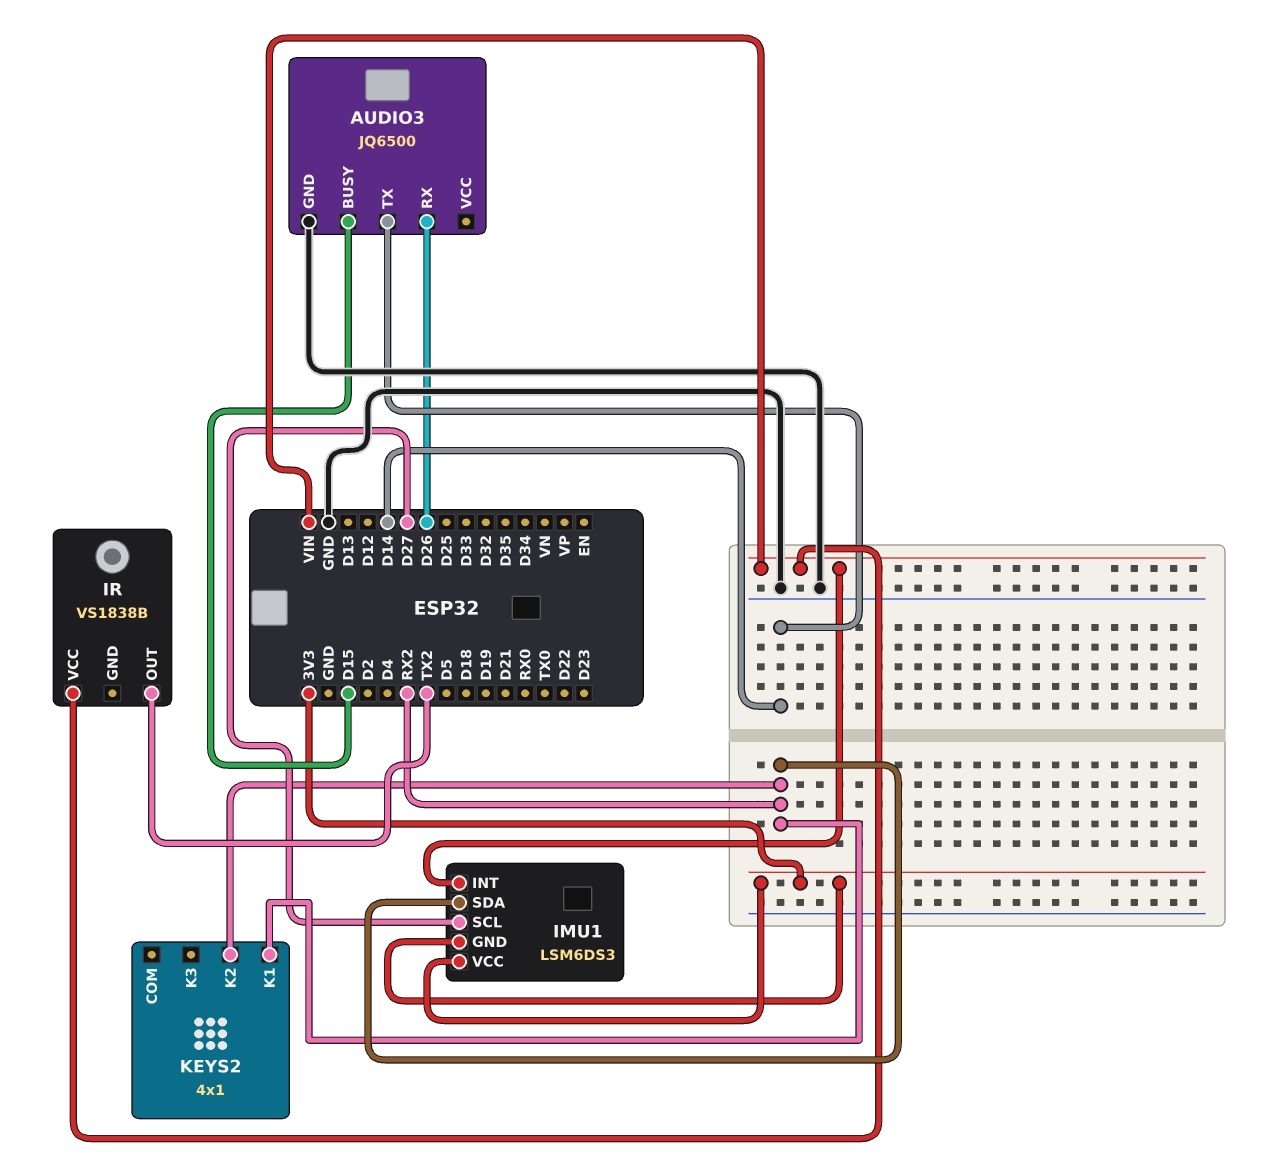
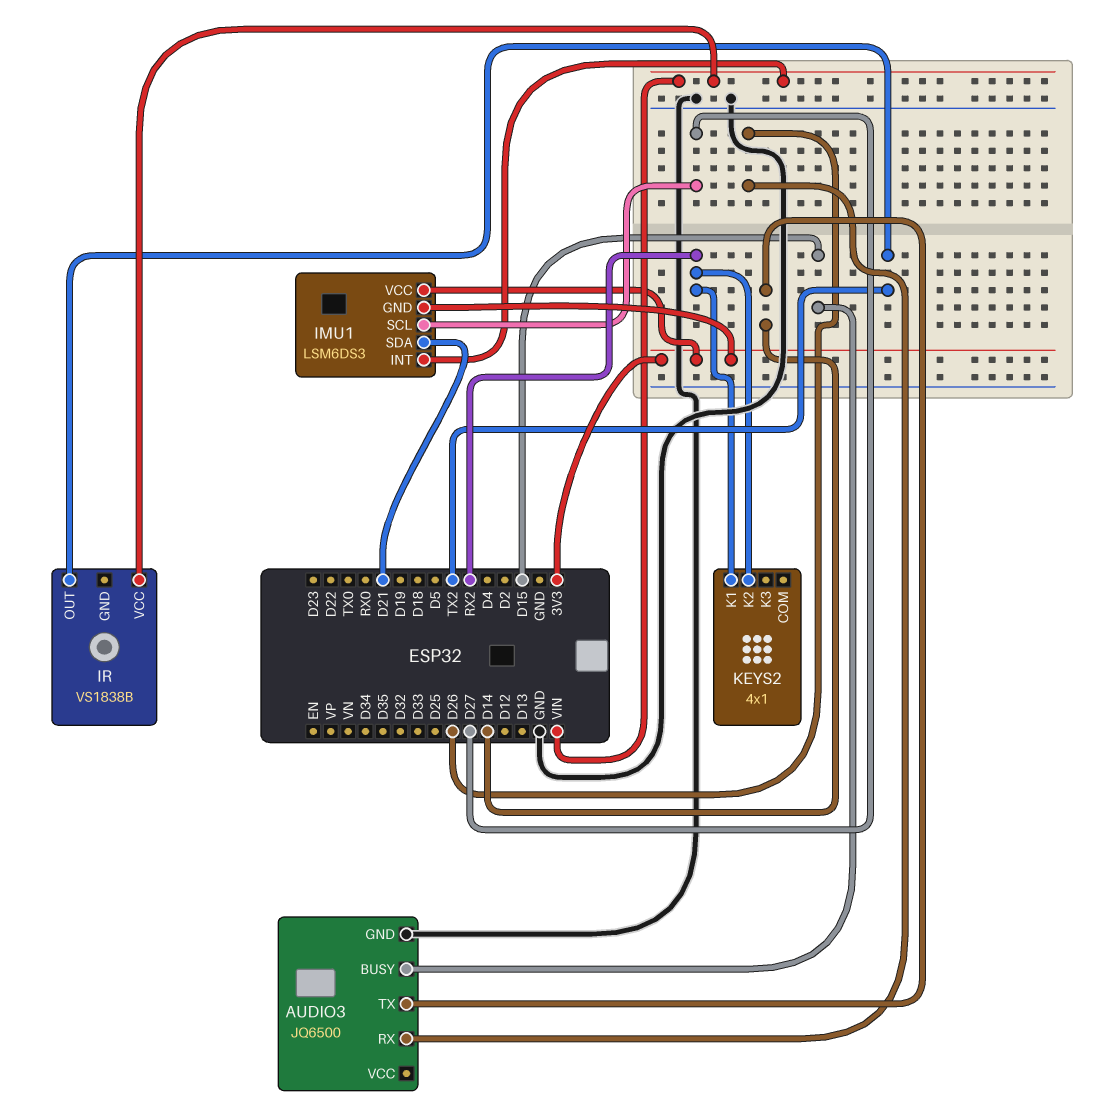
IMU1 pin SDA: RX2 -> D21

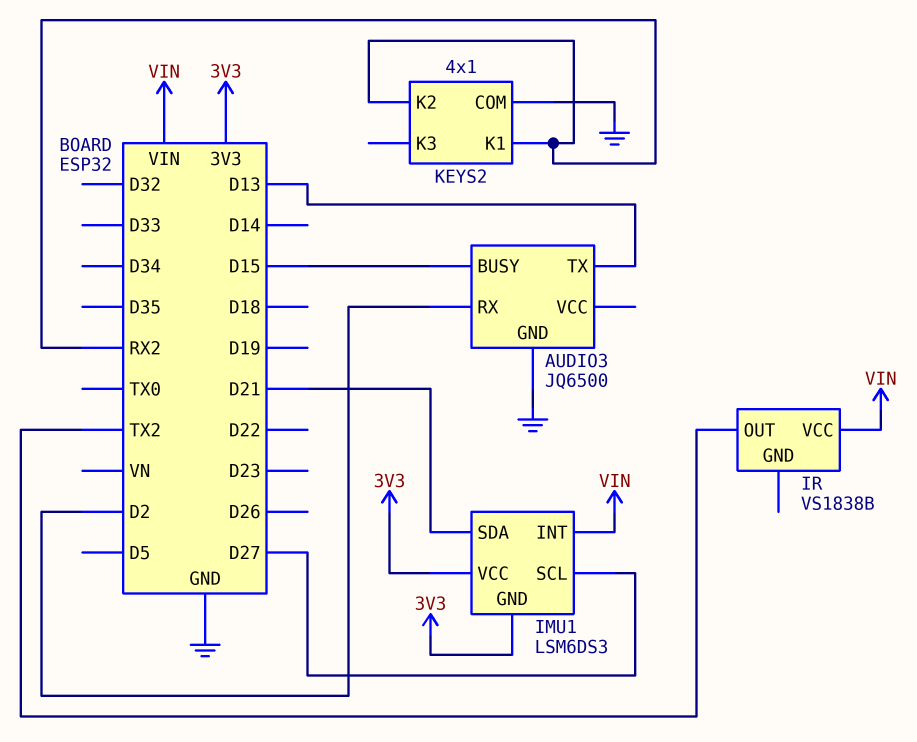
AUDIO3 pin RX: D26 -> D2
AUDIO3 pin TX: D14 -> D13
KEYS2 pin COM: none -> GND

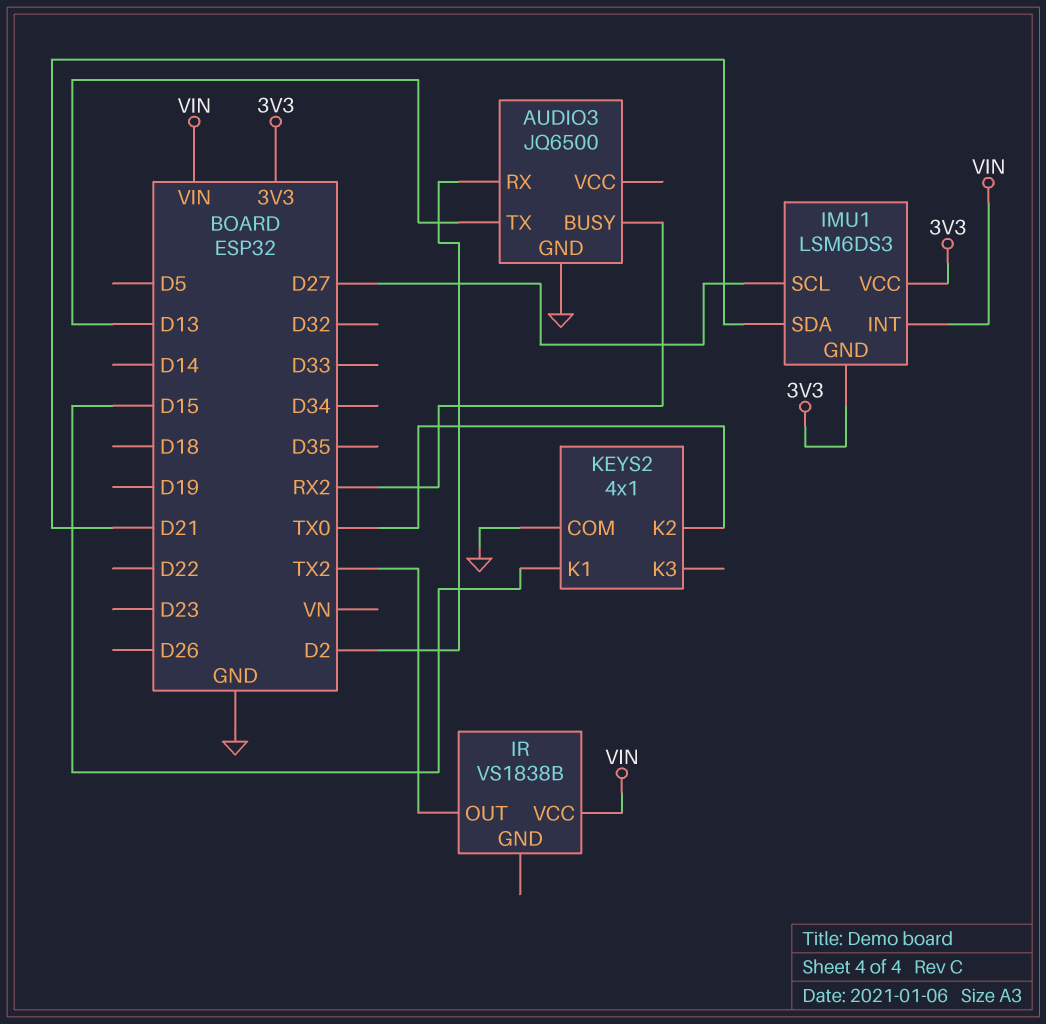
AUDIO3 pin BUSY: D15 -> RX2
KEYS2 pin K1: RX2 -> D15
KEYS2 pin K2: RX2 -> TX0

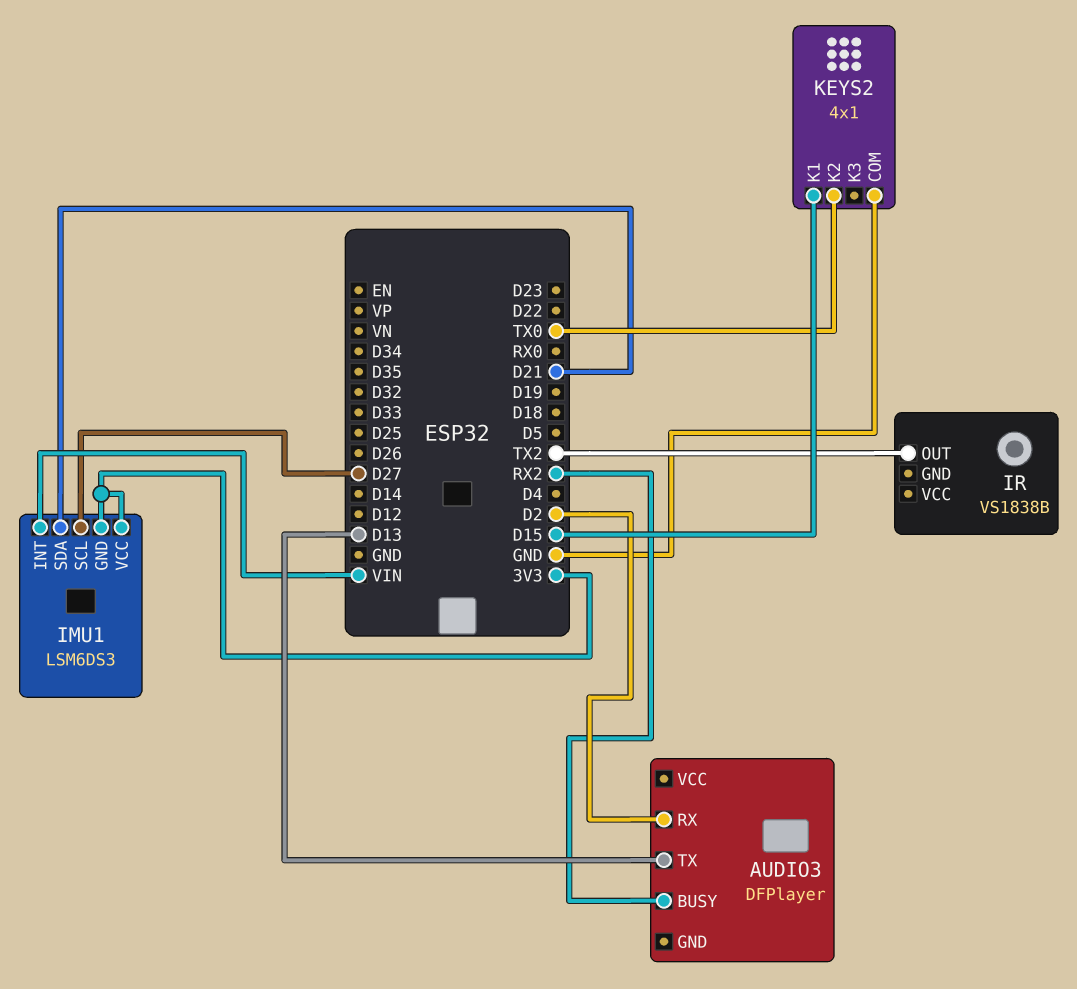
AUDIO3: JQ6500 -> DFPlayer
AUDIO3 pin GND: GND -> none
IR pin VCC: VIN -> none

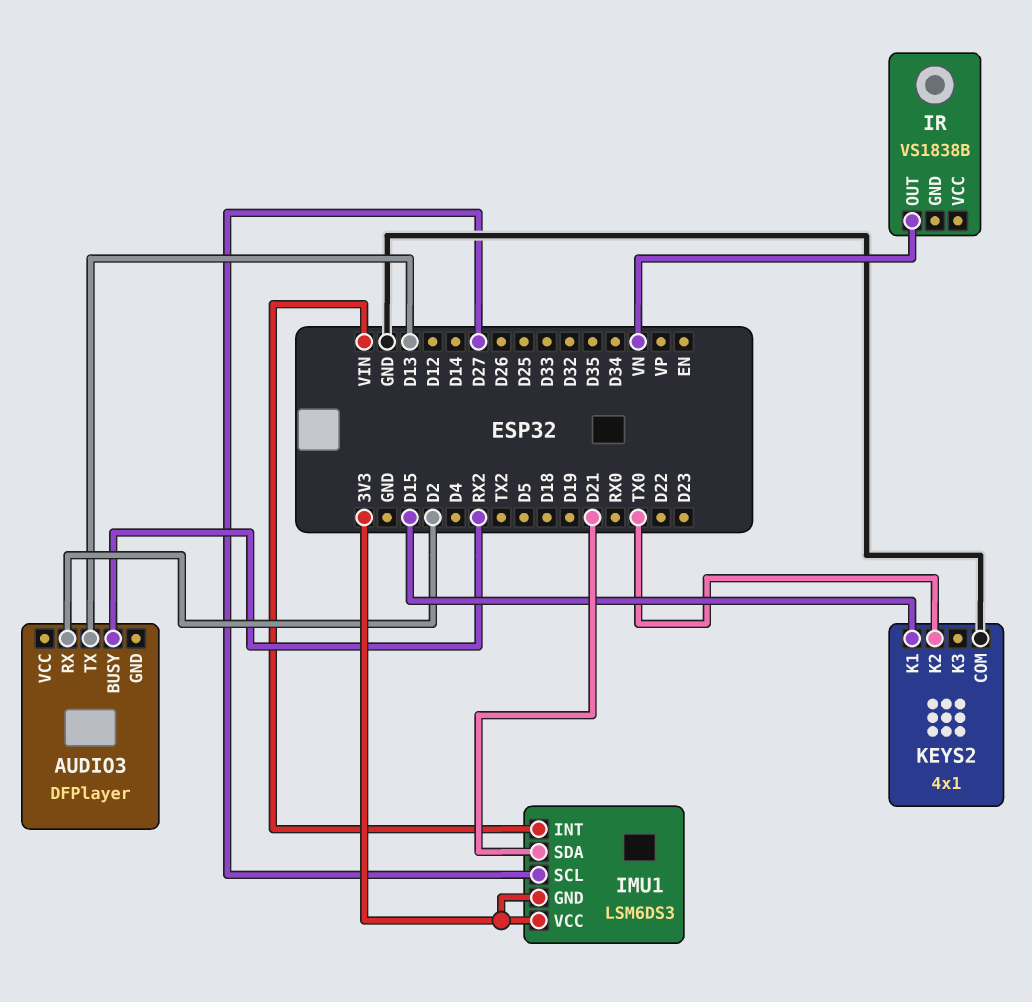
IR pin OUT: TX2 -> VN

